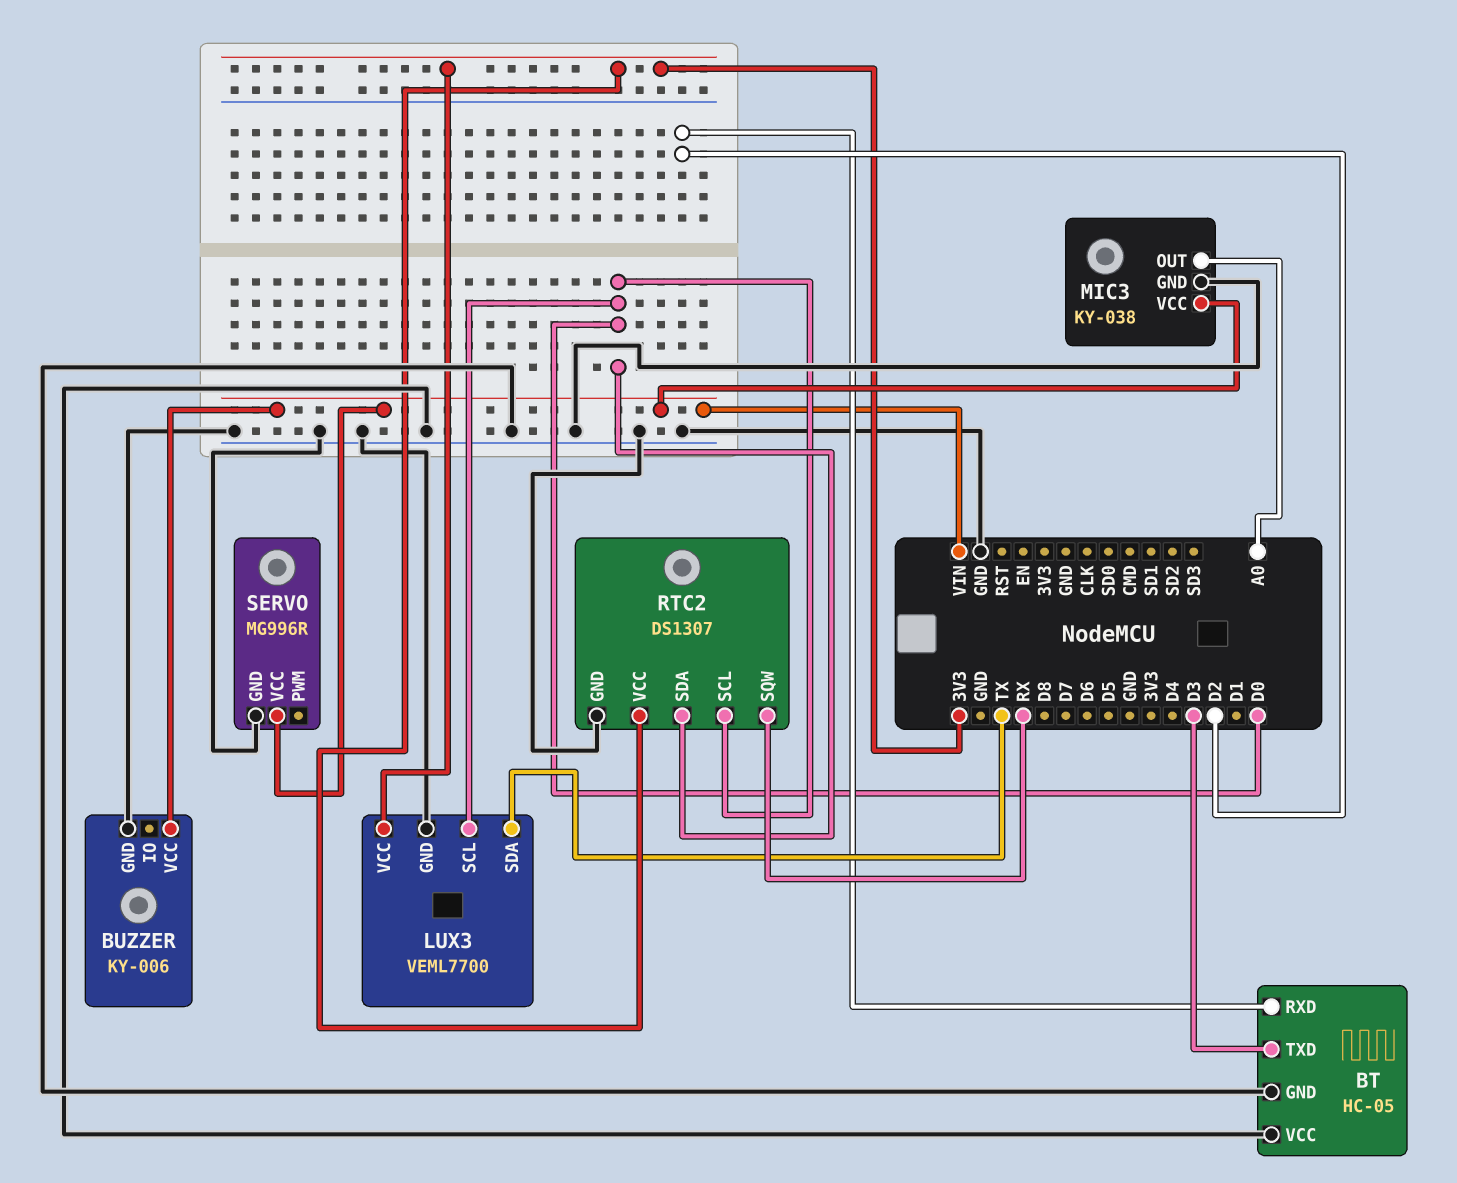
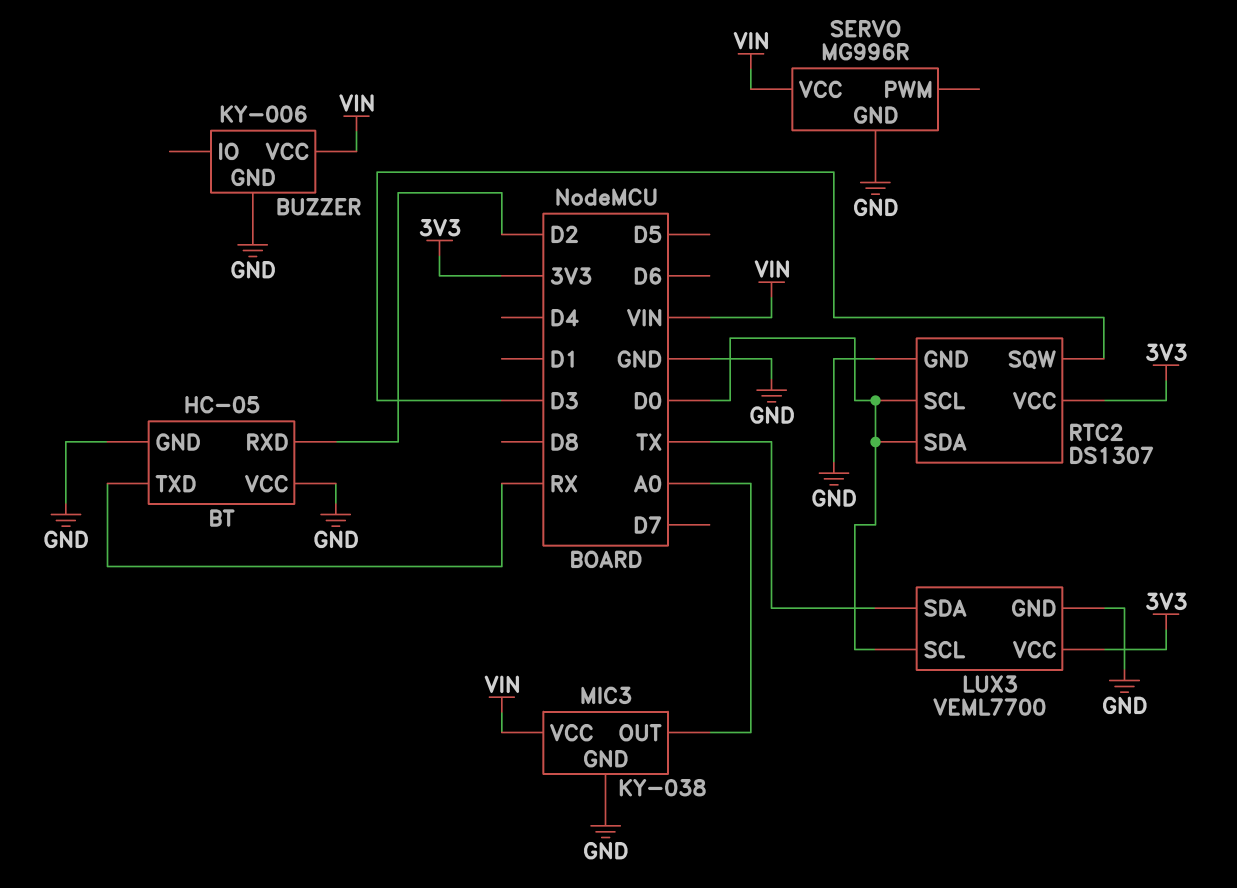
BT pin TXD: D3 -> RX
RTC2 pin SQW: RX -> D3

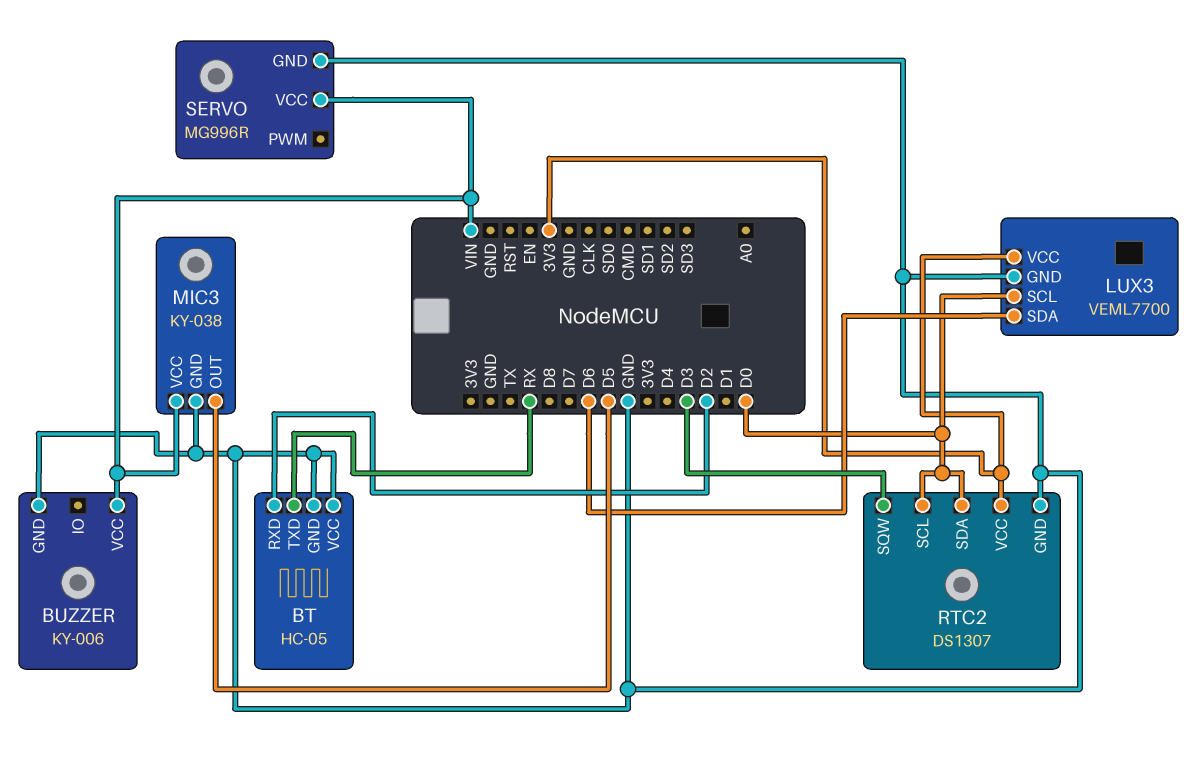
LUX3 pin SDA: TX -> D6
MIC3 pin OUT: A0 -> D5

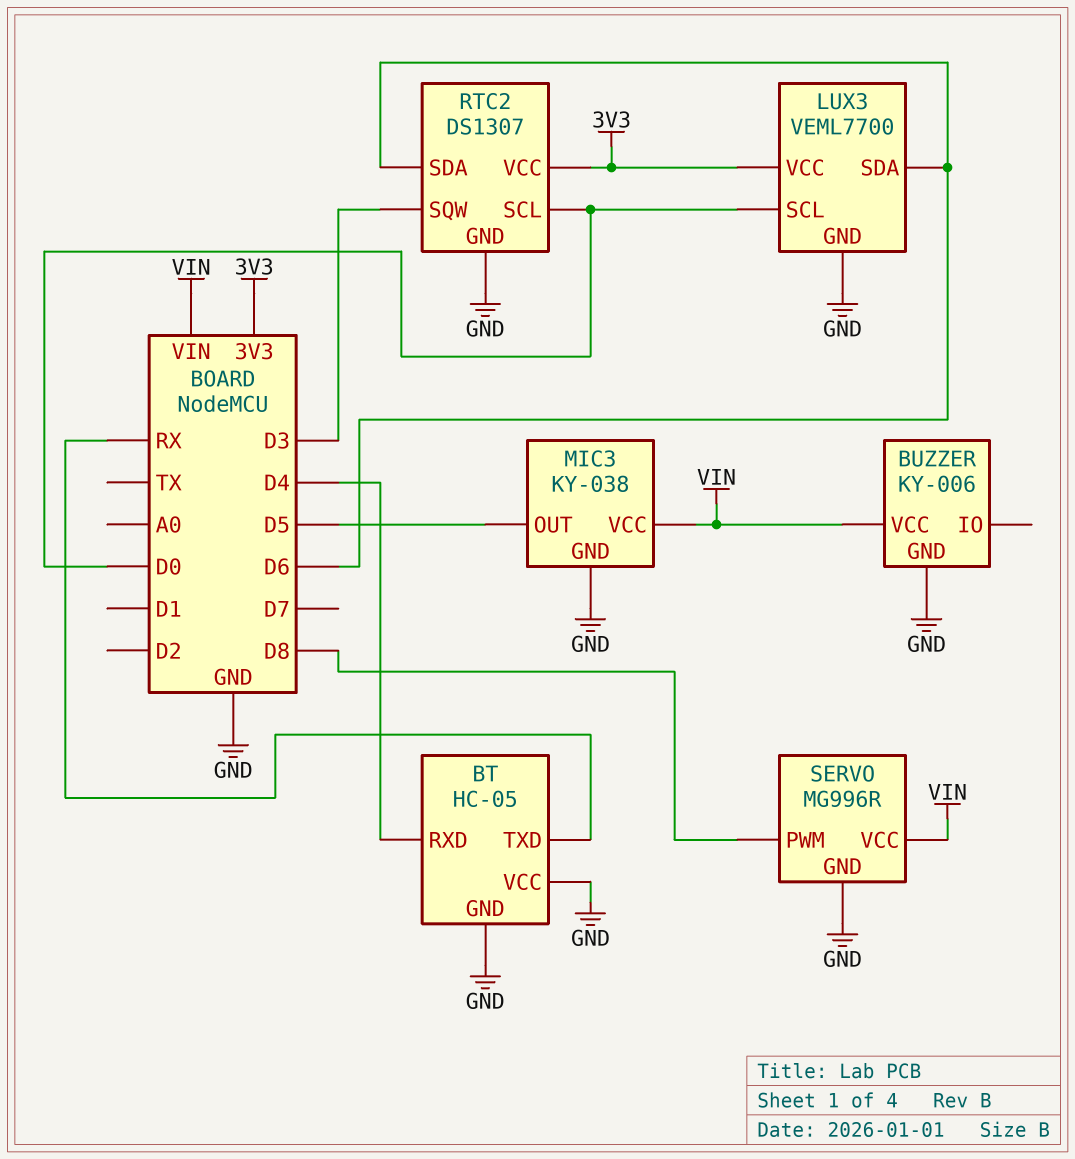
BT pin RXD: D2 -> D4
RTC2 pin SDA: D0 -> D6
SERVO pin PWM: none -> D8

